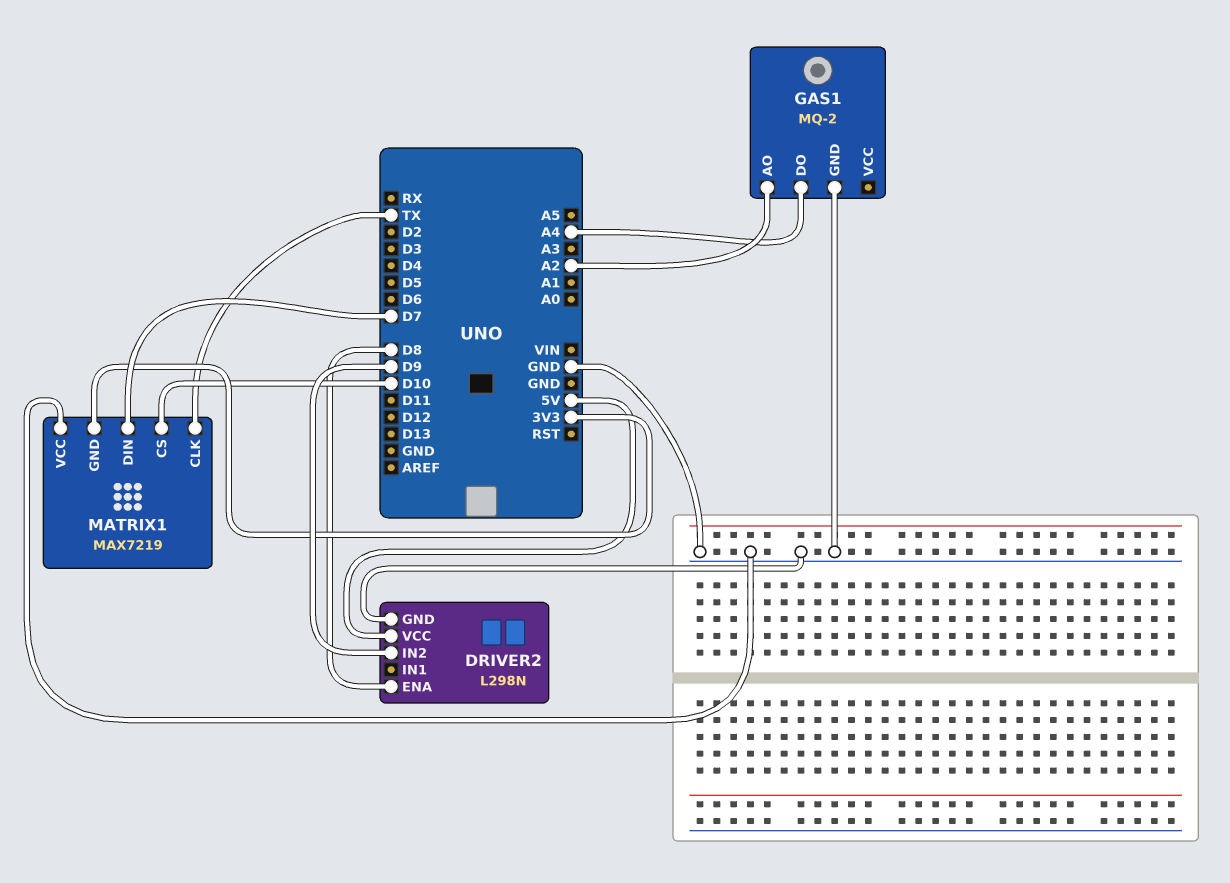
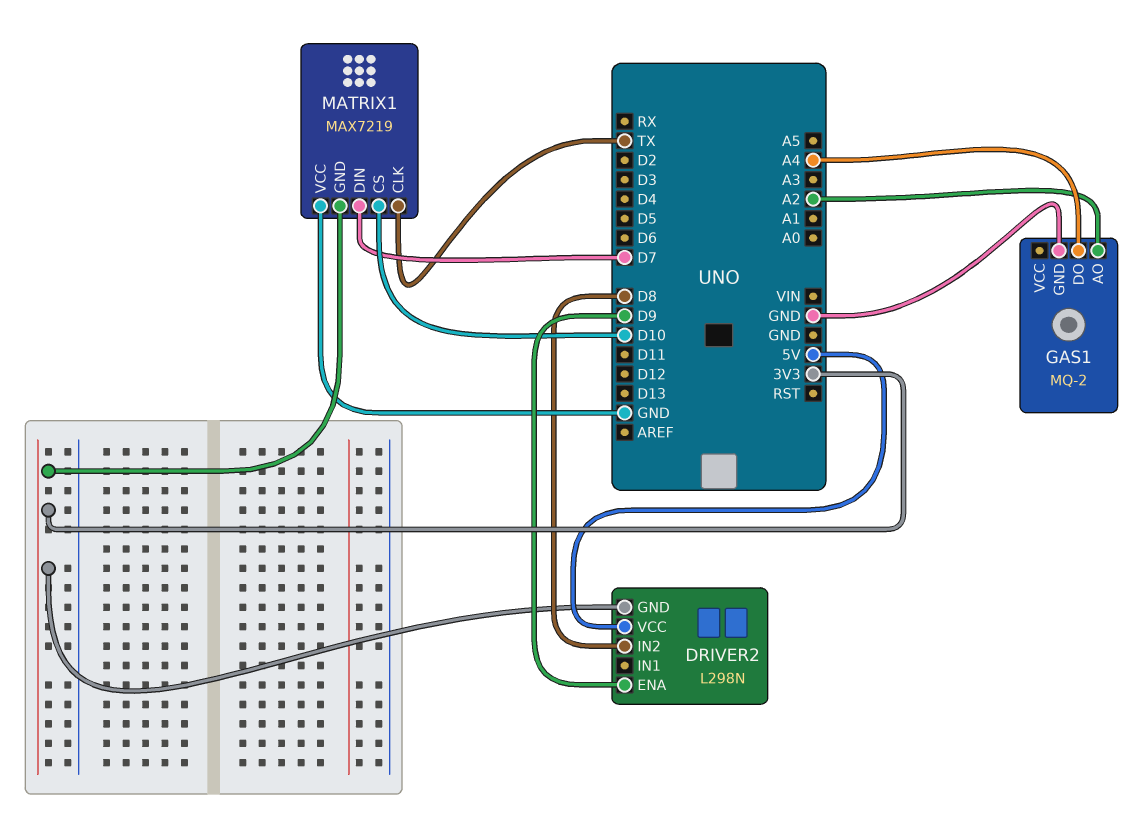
DRIVER2 pin ENA: D8 -> D9
DRIVER2 pin GND: GND -> 3V3
DRIVER2 pin IN2: D9 -> D8

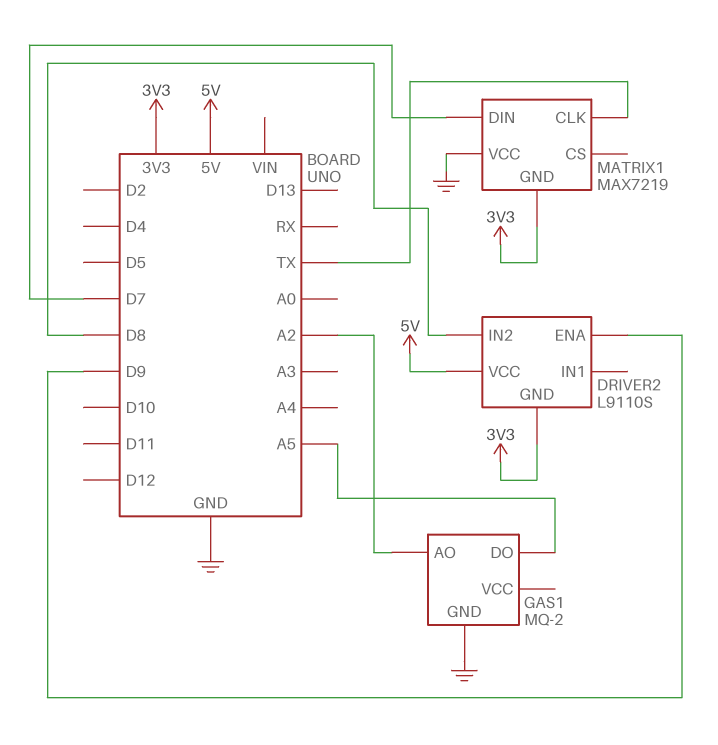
DRIVER2: L298N -> L9110S
GAS1 pin DO: A4 -> A5
MATRIX1 pin CS: D10 -> none

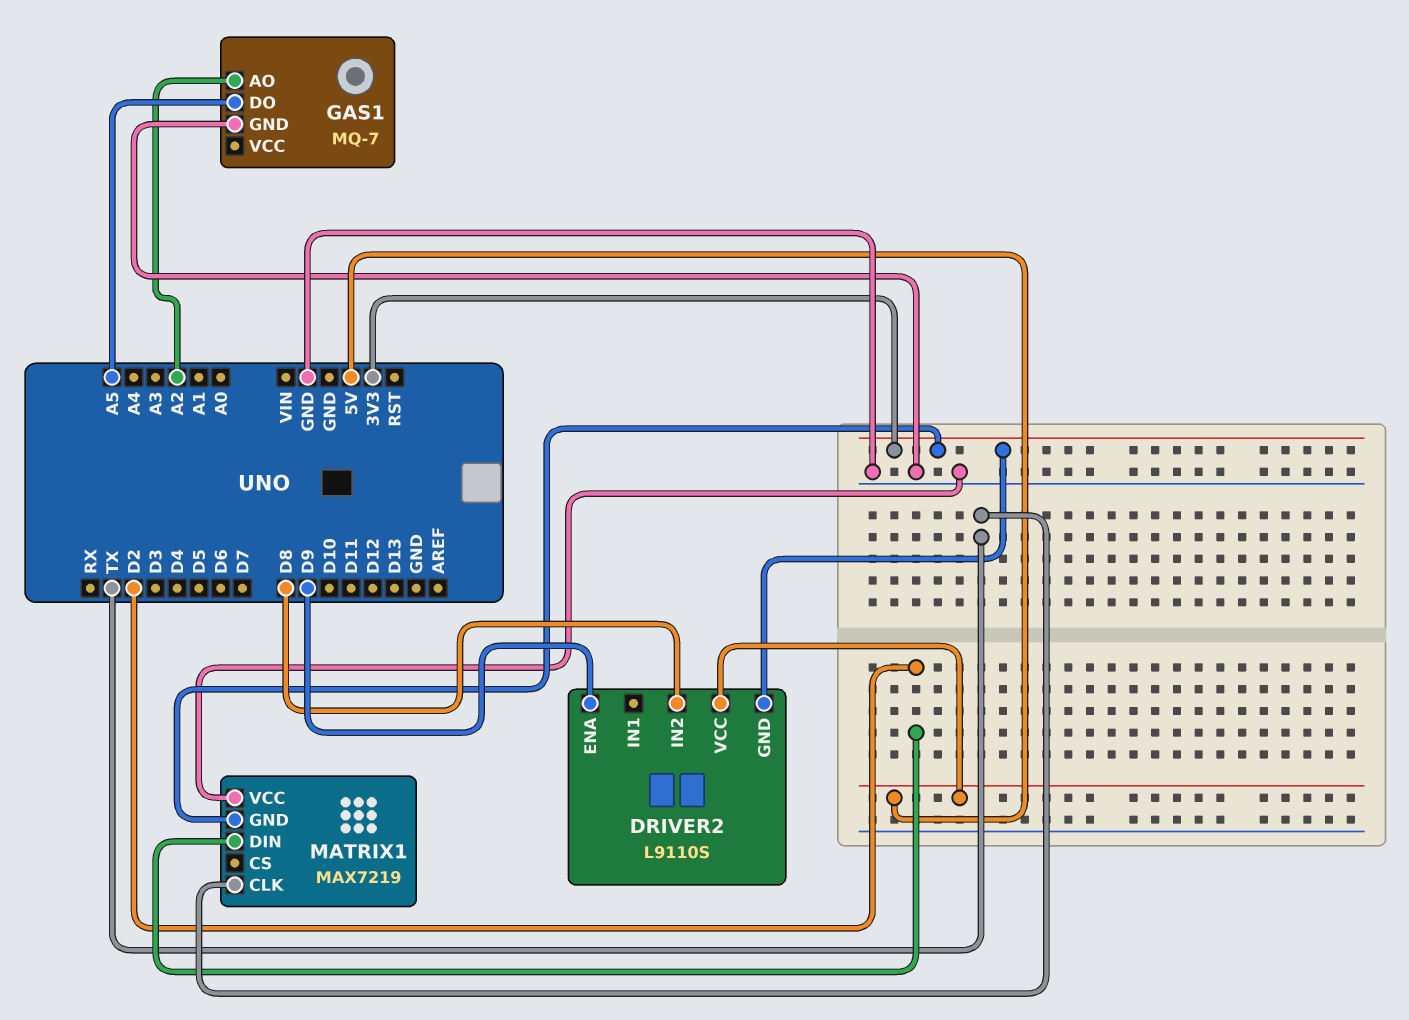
GAS1: MQ-2 -> MQ-7
MATRIX1 pin DIN: D7 -> D2

